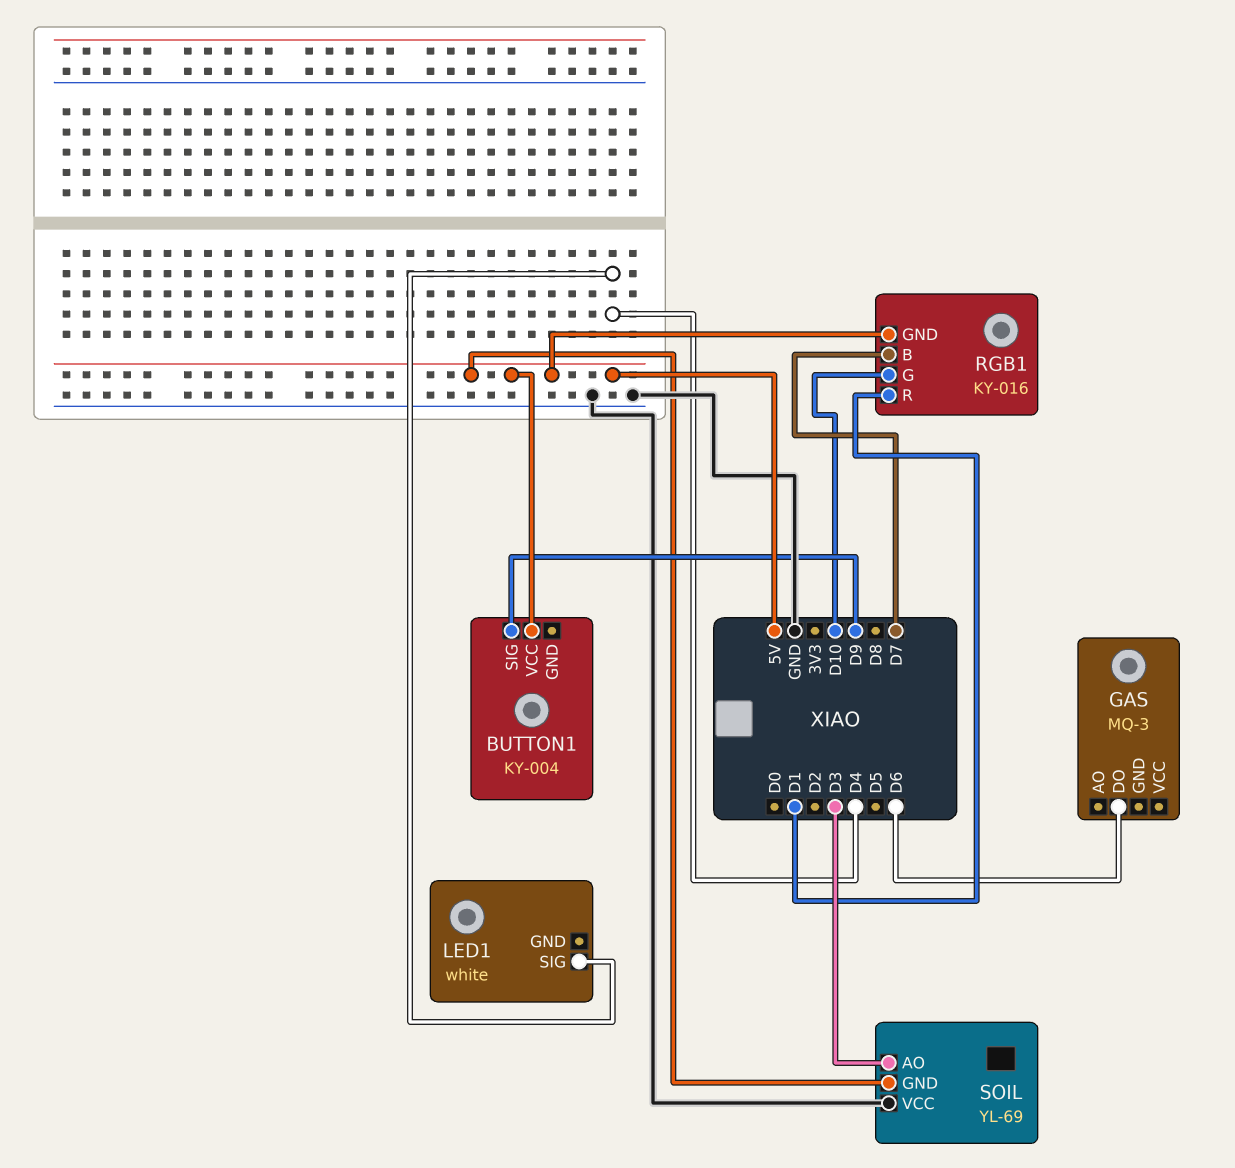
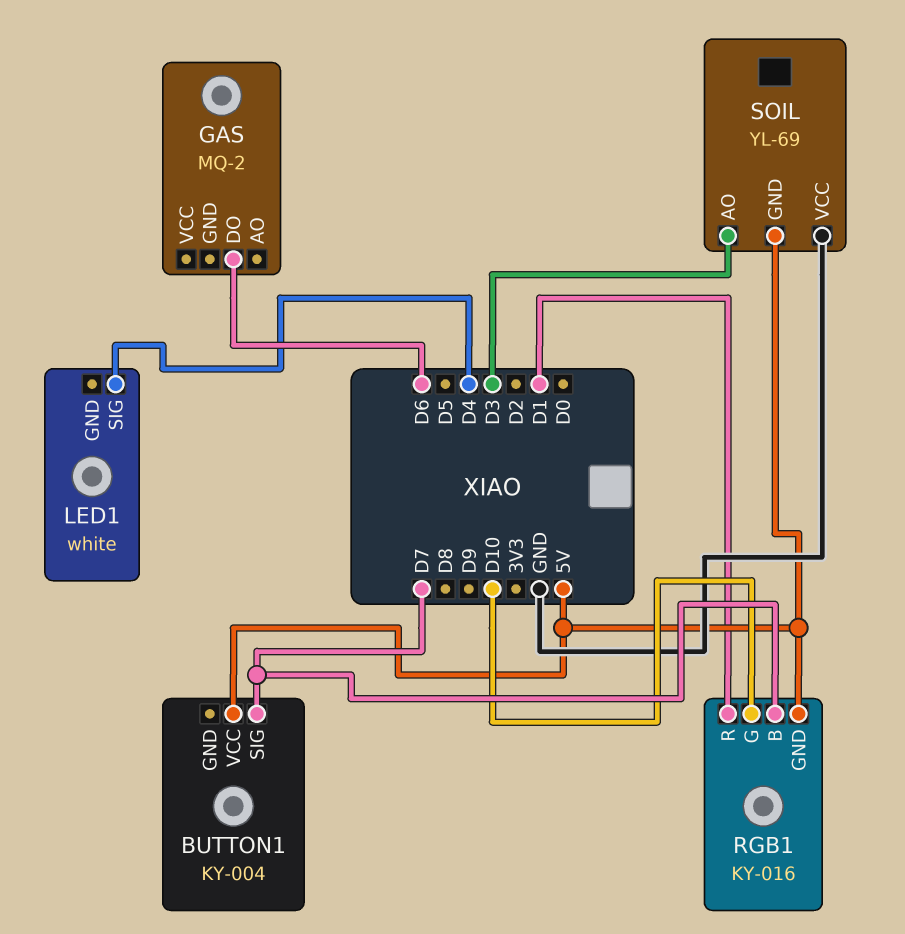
BUTTON1 pin SIG: D9 -> D7
GAS: MQ-3 -> MQ-2

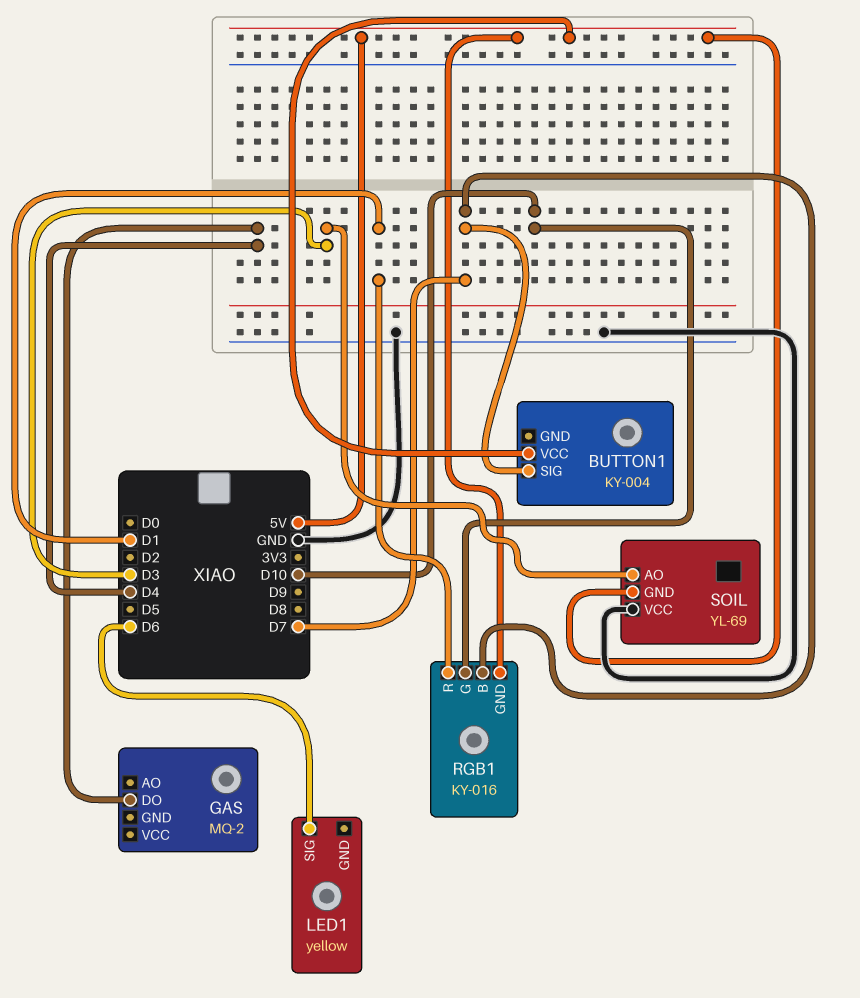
GAS pin DO: D6 -> D4
LED1: white -> yellow
LED1 pin SIG: D4 -> D6

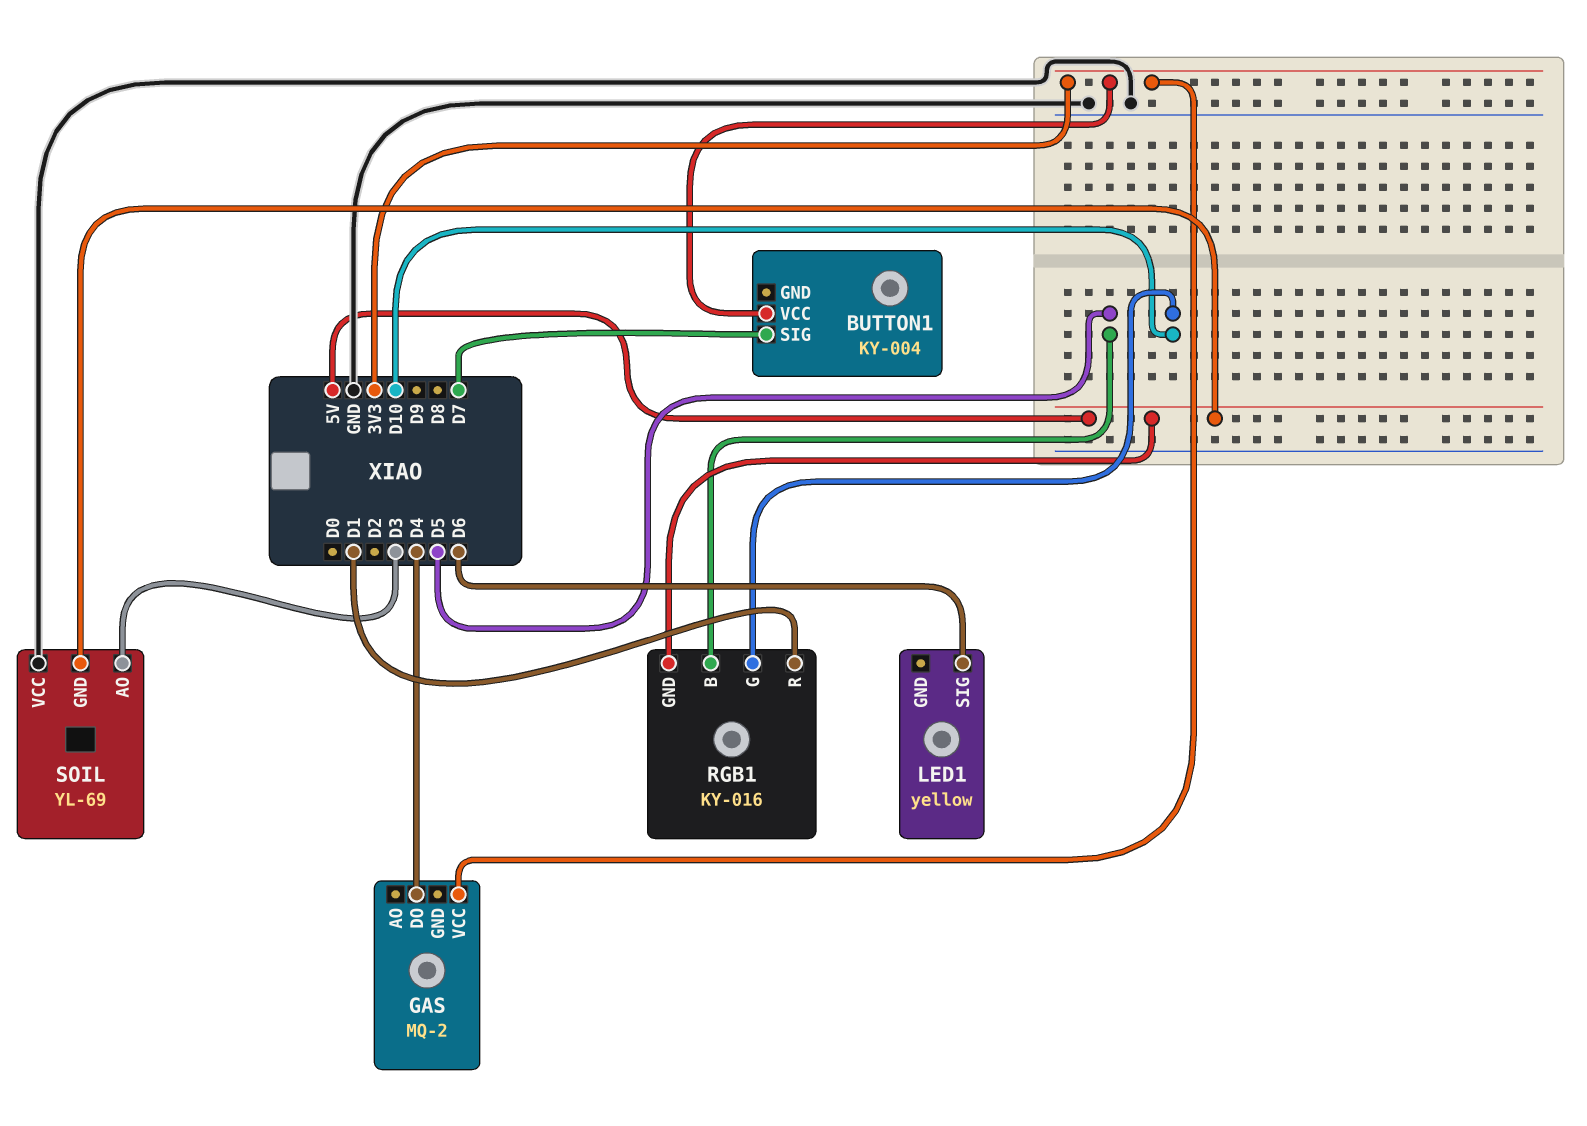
BUTTON1 pin VCC: 5V -> 3V3
GAS pin VCC: none -> 3V3
RGB1 pin B: D7 -> D5

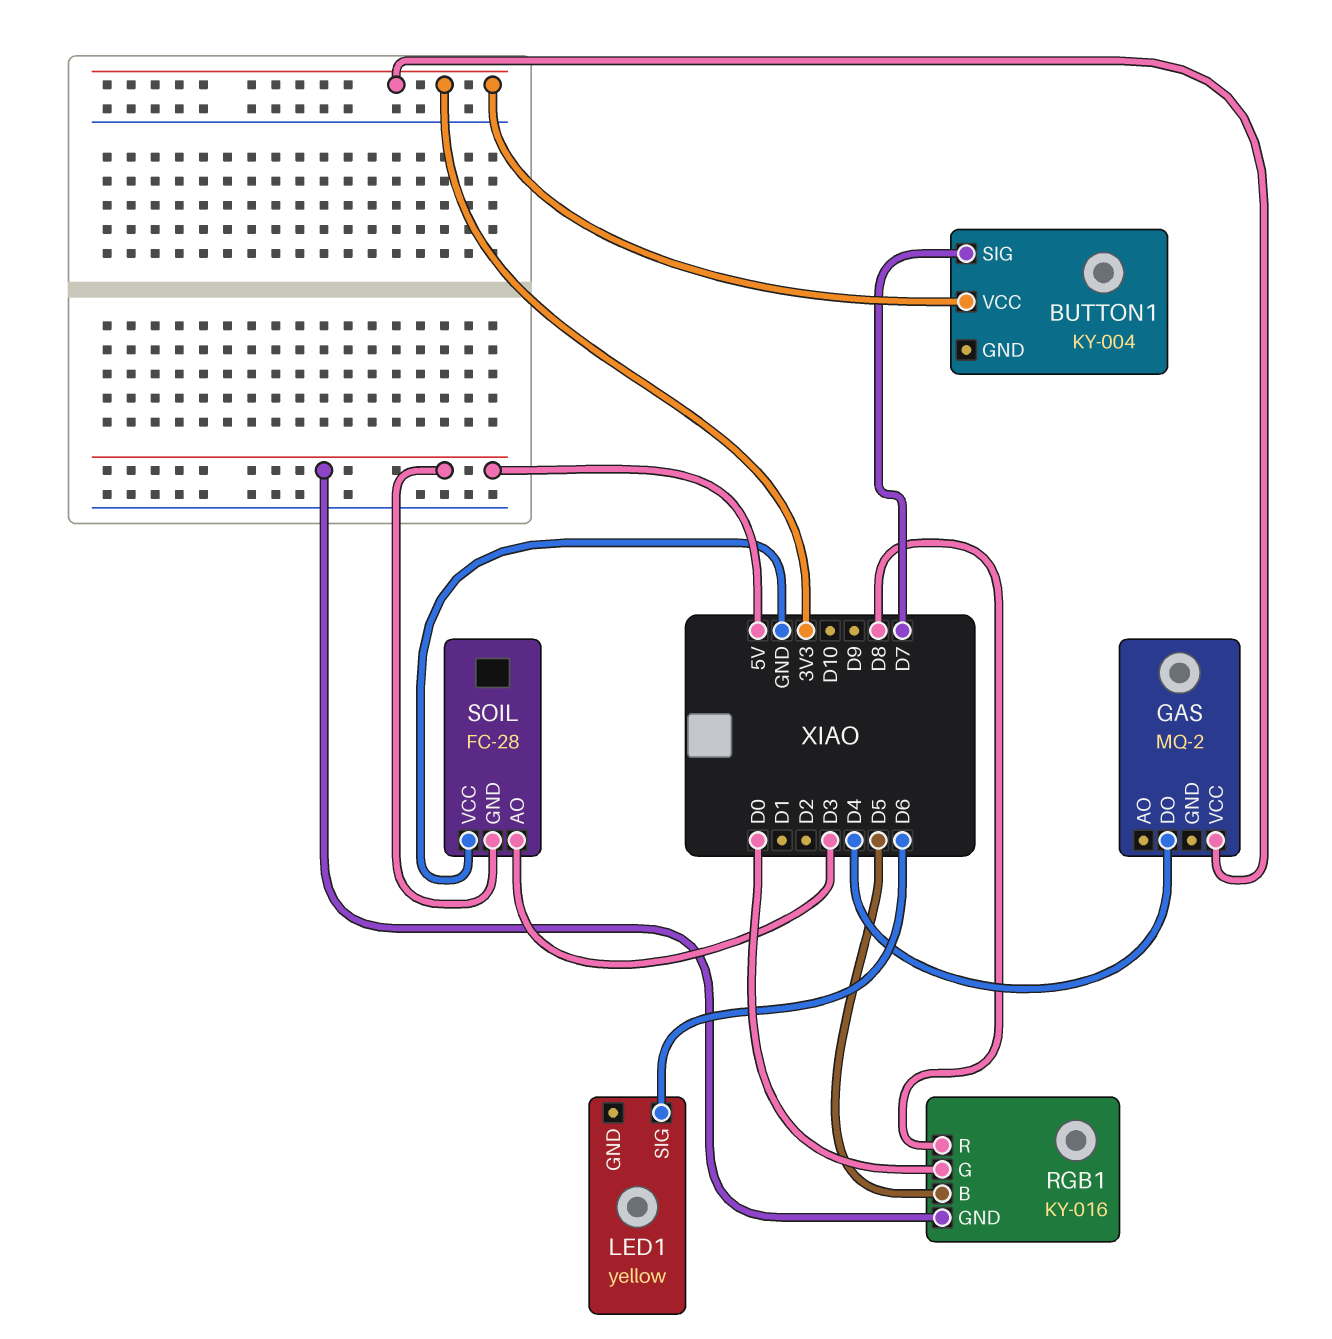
RGB1 pin G: D10 -> D0
RGB1 pin R: D1 -> D8
SOIL: YL-69 -> FC-28

